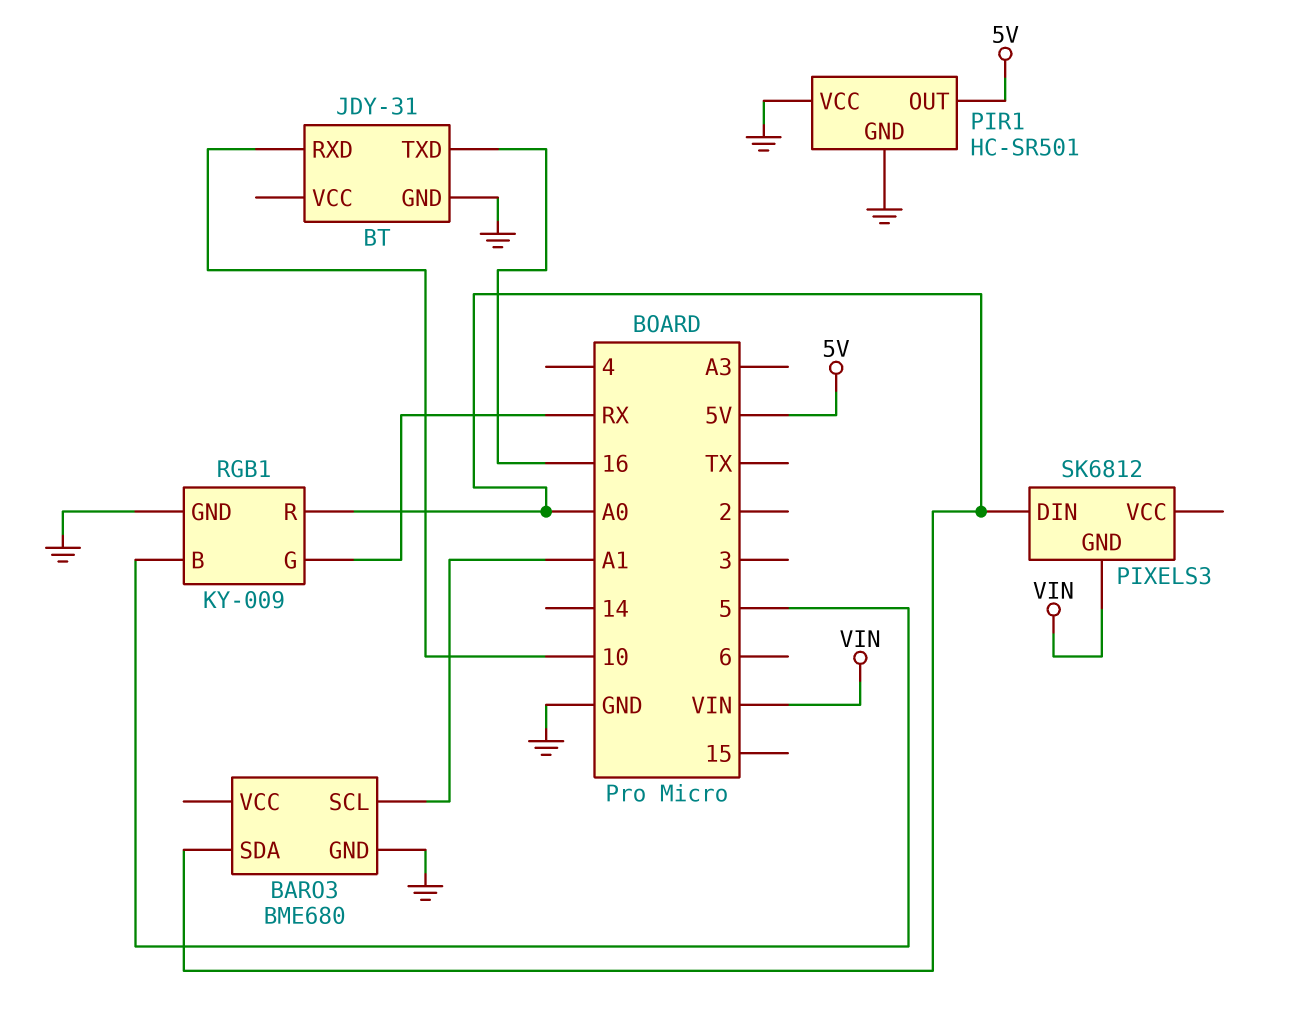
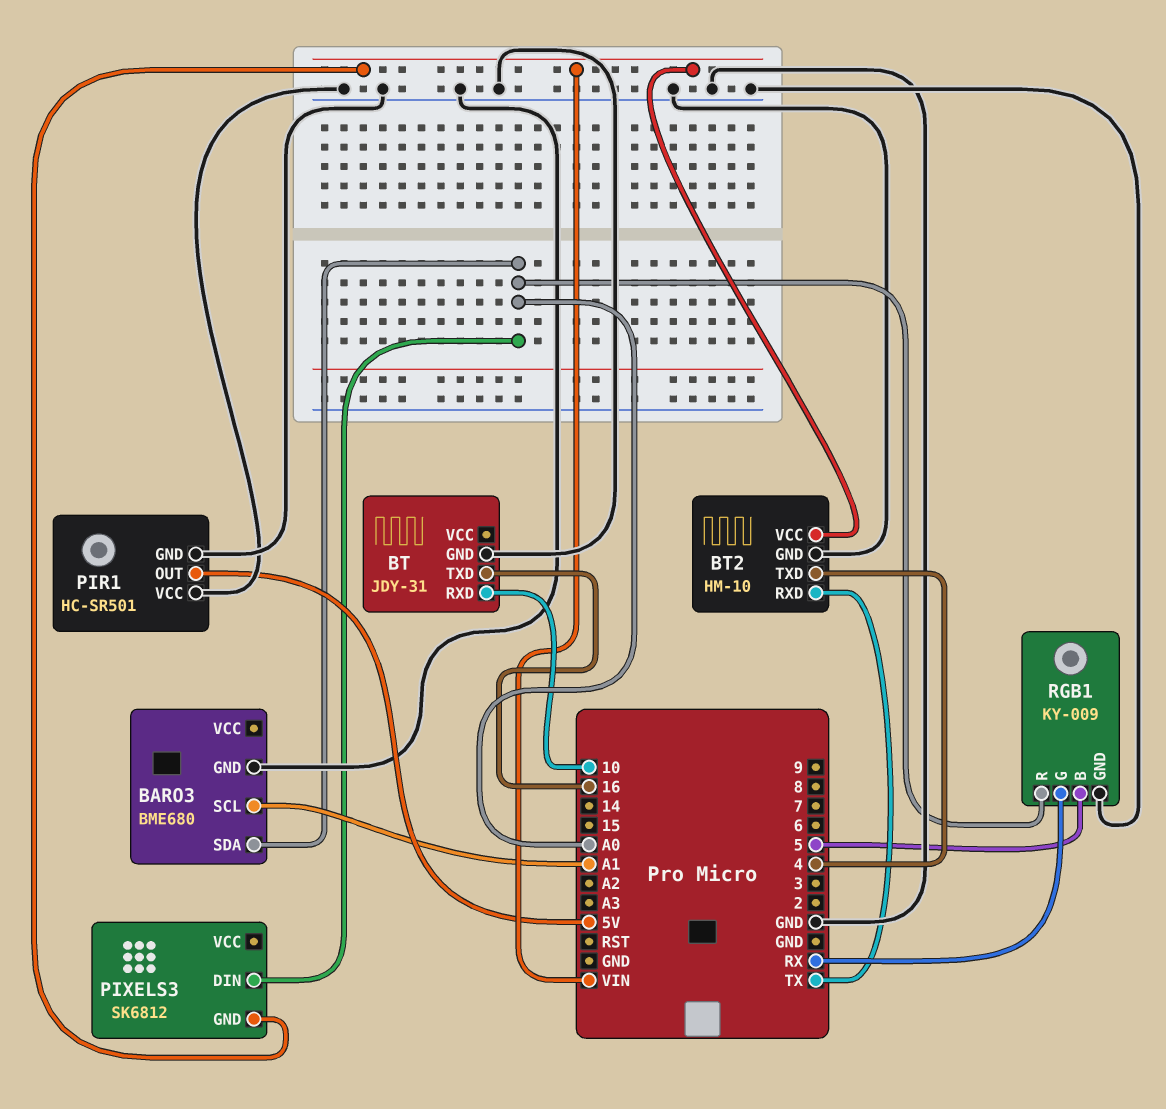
BT2: none -> HM-10
BT2 pin GND: none -> GND
BT2 pin RXD: none -> TX
BT2 pin TXD: none -> 4
BT2 pin VCC: none -> VIN

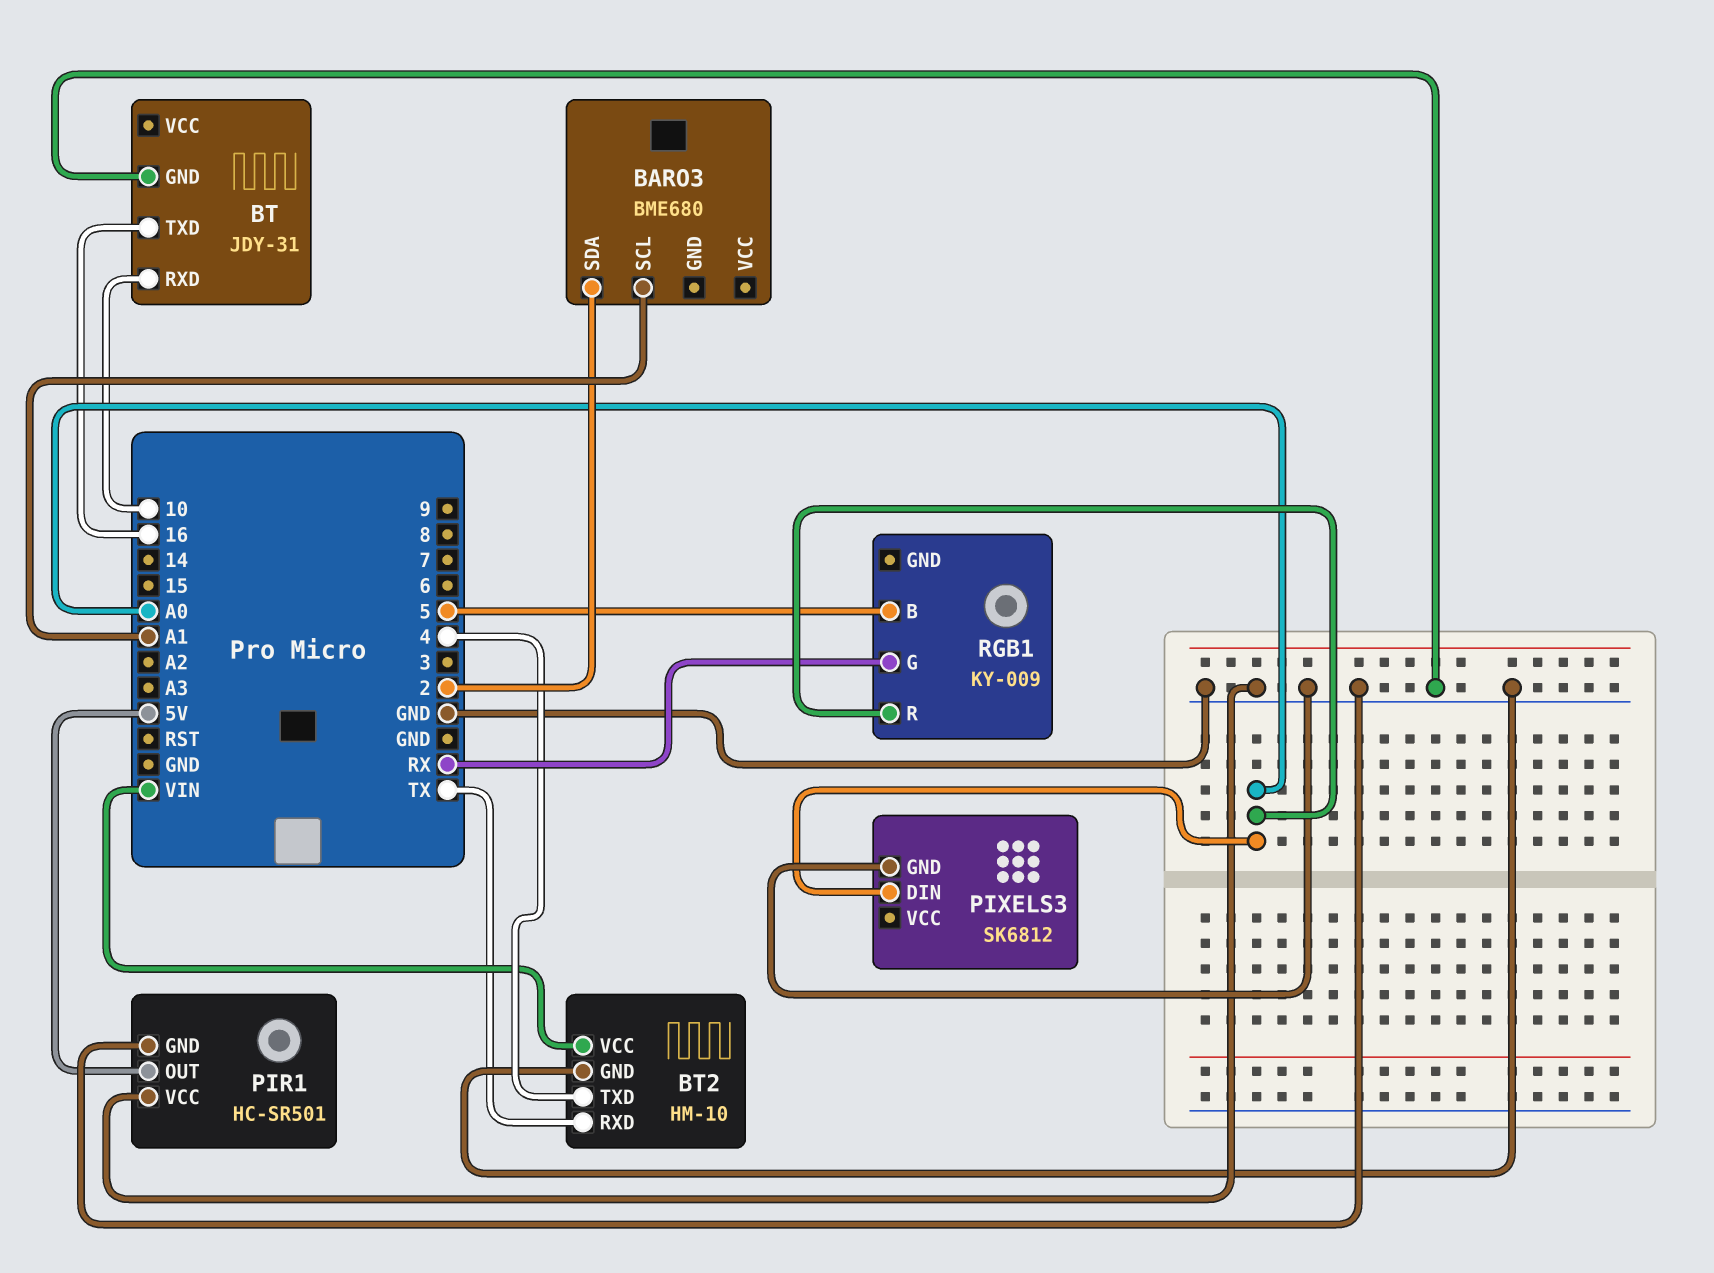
BARO3 pin GND: GND -> none
BARO3 pin SDA: A0 -> 2
PIXELS3 pin GND: VIN -> GND
RGB1 pin GND: GND -> none

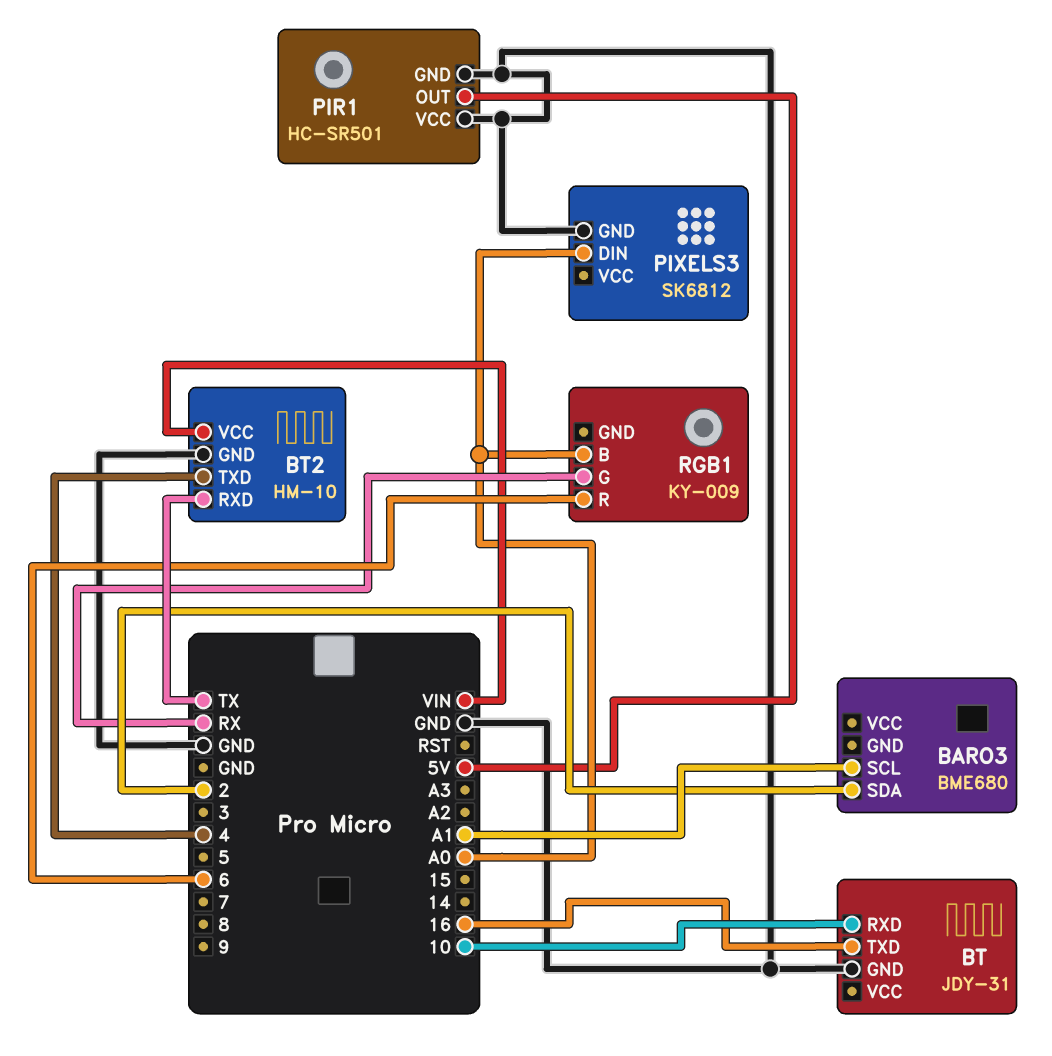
RGB1 pin B: 5 -> A0
RGB1 pin R: A0 -> 6

